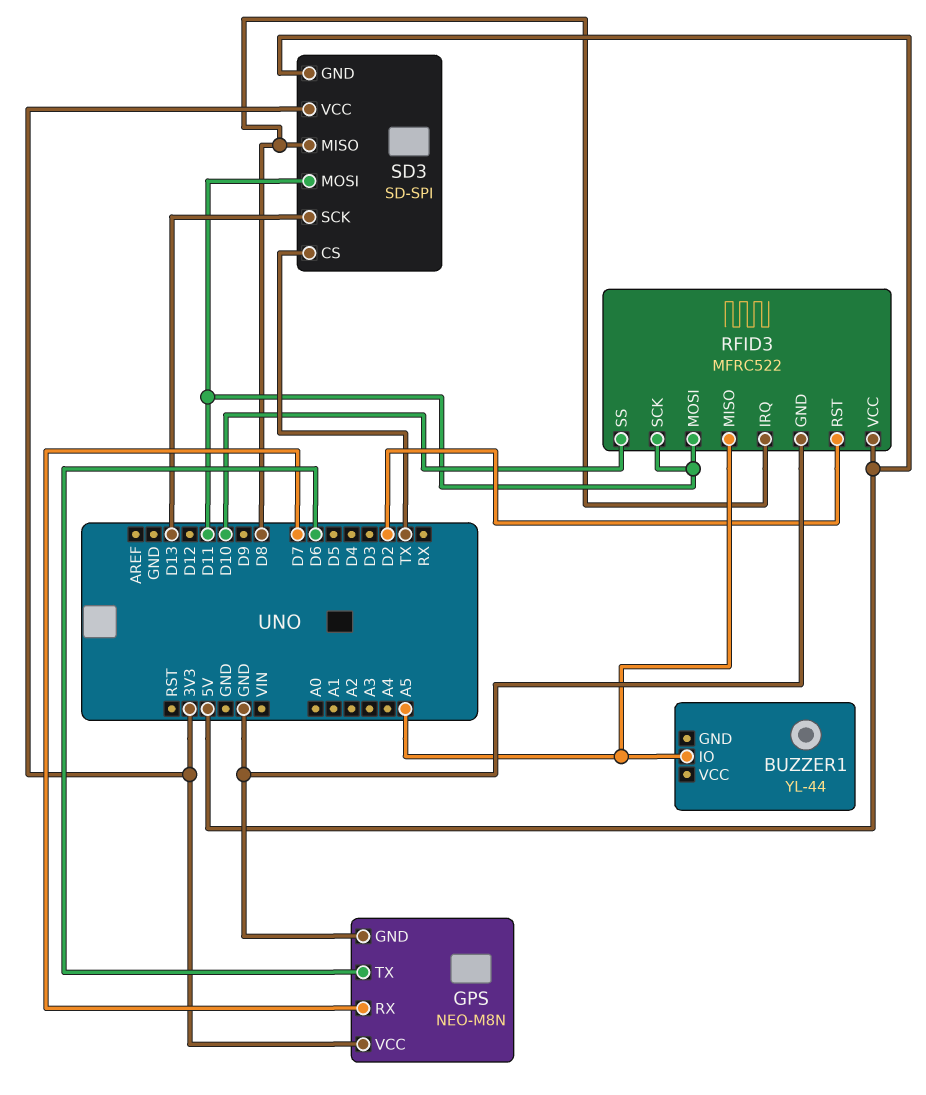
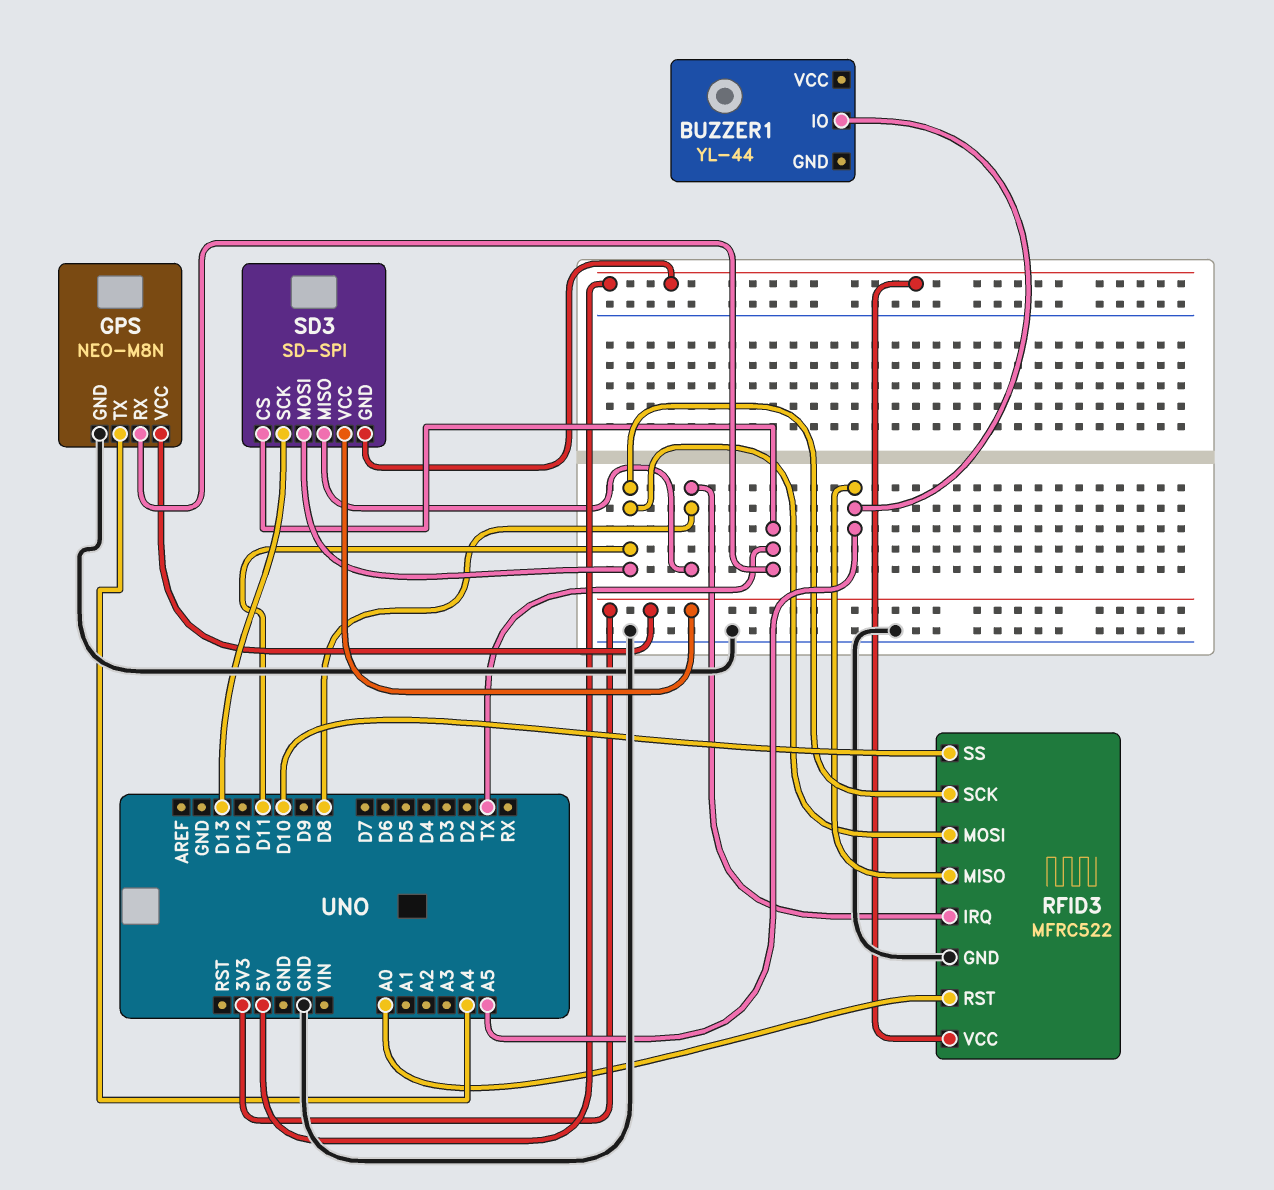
GPS pin RX: D7 -> TX
GPS pin TX: D6 -> A4
RFID3 pin RST: D2 -> A0

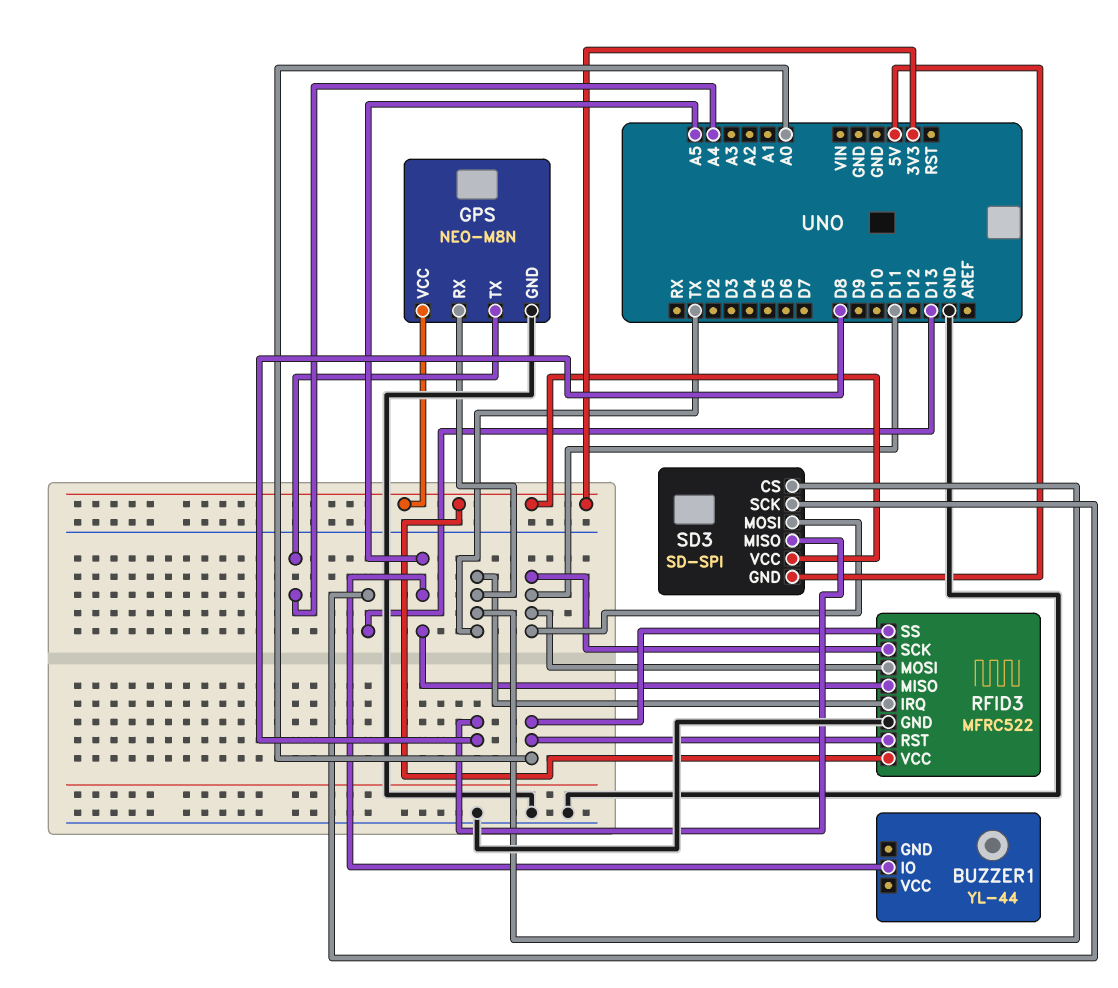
RFID3 pin IRQ: D8 -> TX
RFID3 pin SS: D10 -> A0
RFID3 pin VCC: 5V -> 3V3

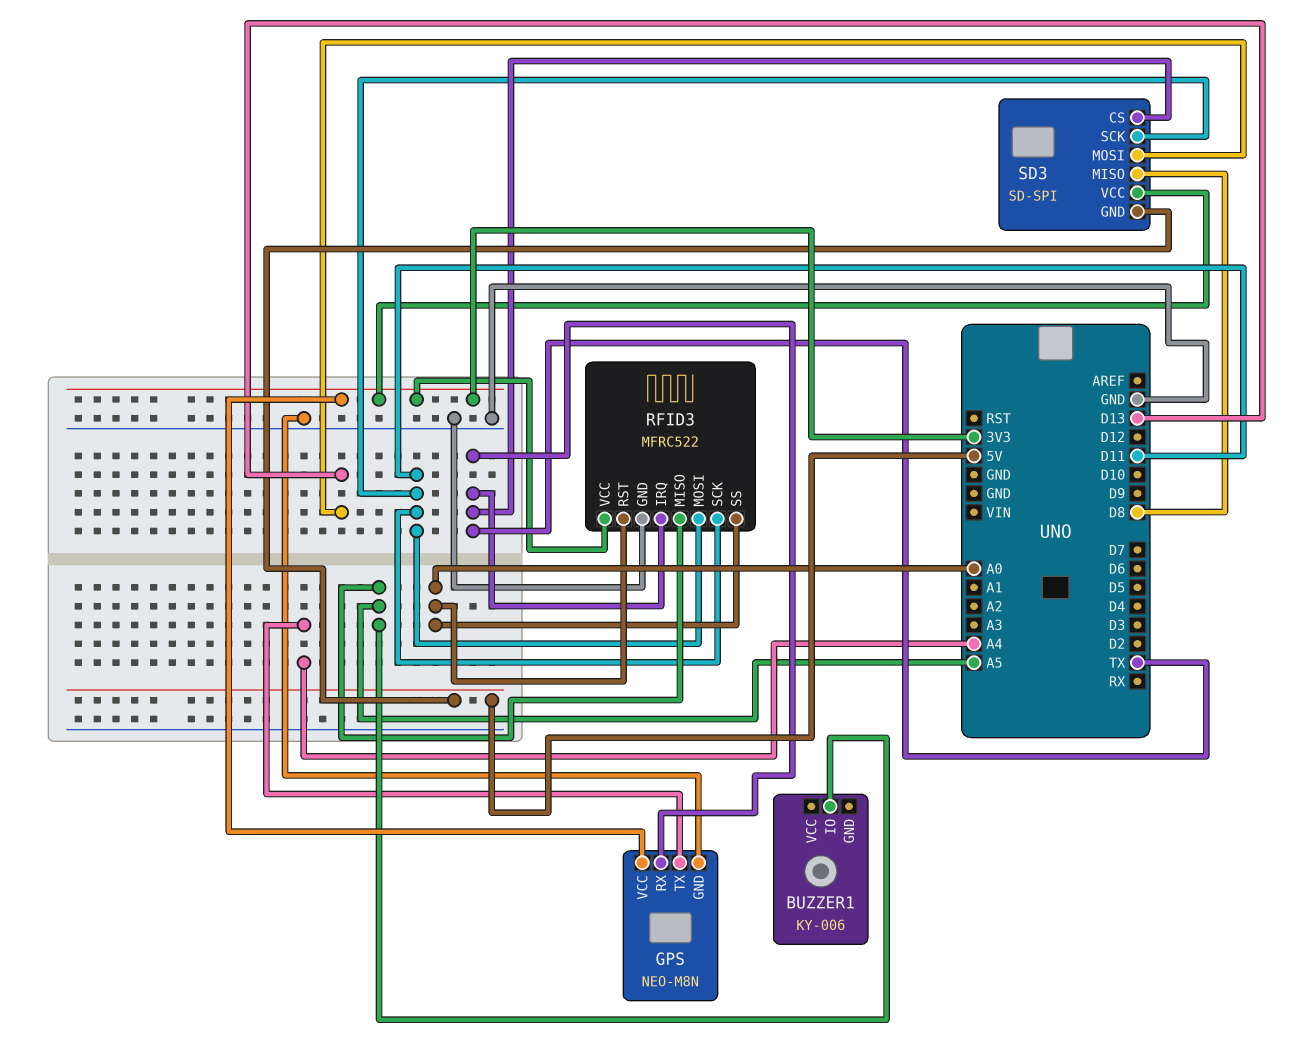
BUZZER1: YL-44 -> KY-006
SD3 pin MOSI: D11 -> D13
SD3 pin SCK: D13 -> D11

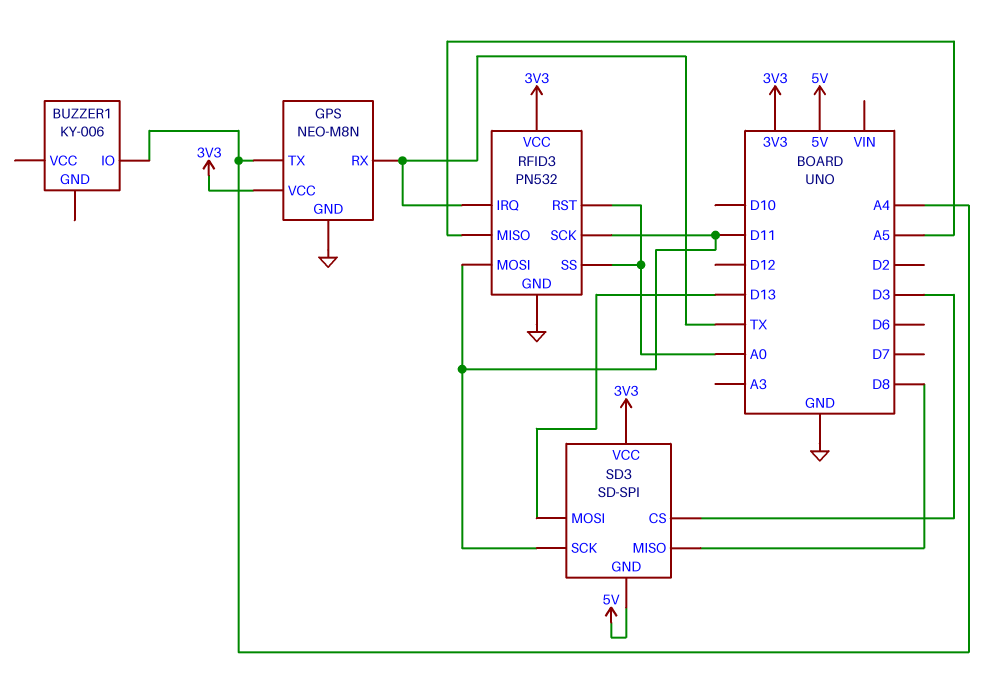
BUZZER1 pin IO: A5 -> A4
RFID3: MFRC522 -> PN532
SD3 pin CS: TX -> D3

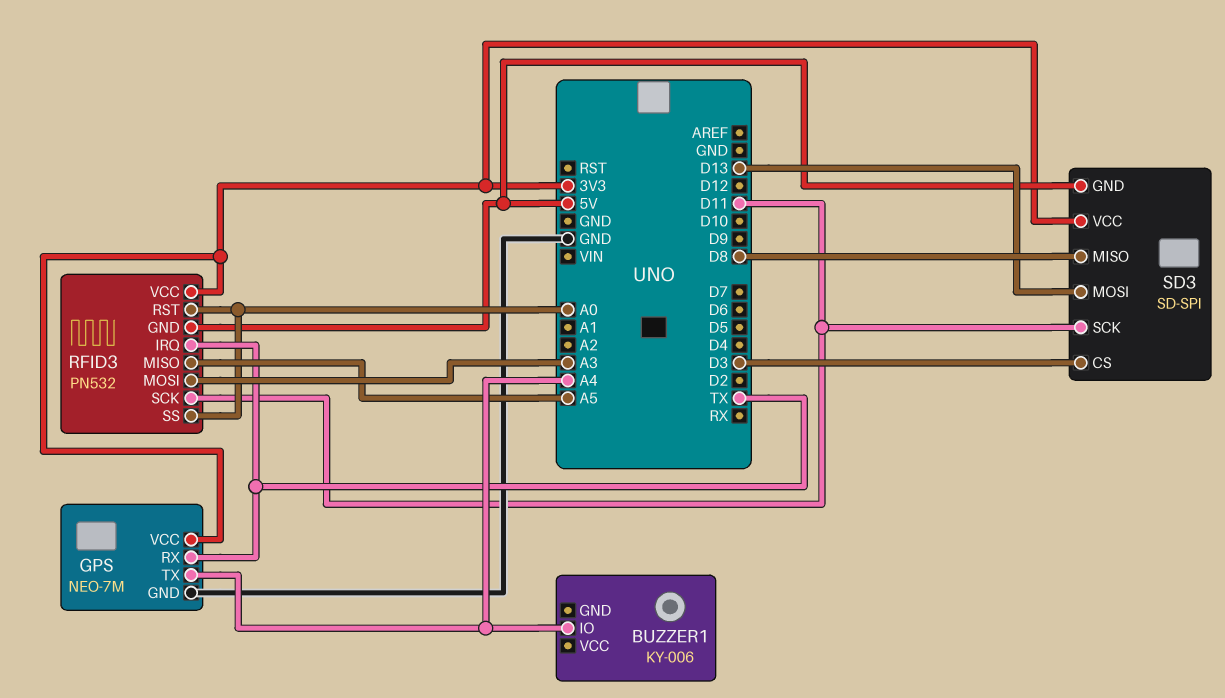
GPS: NEO-M8N -> NEO-7M
RFID3 pin GND: GND -> 5V
RFID3 pin MOSI: D11 -> A3

